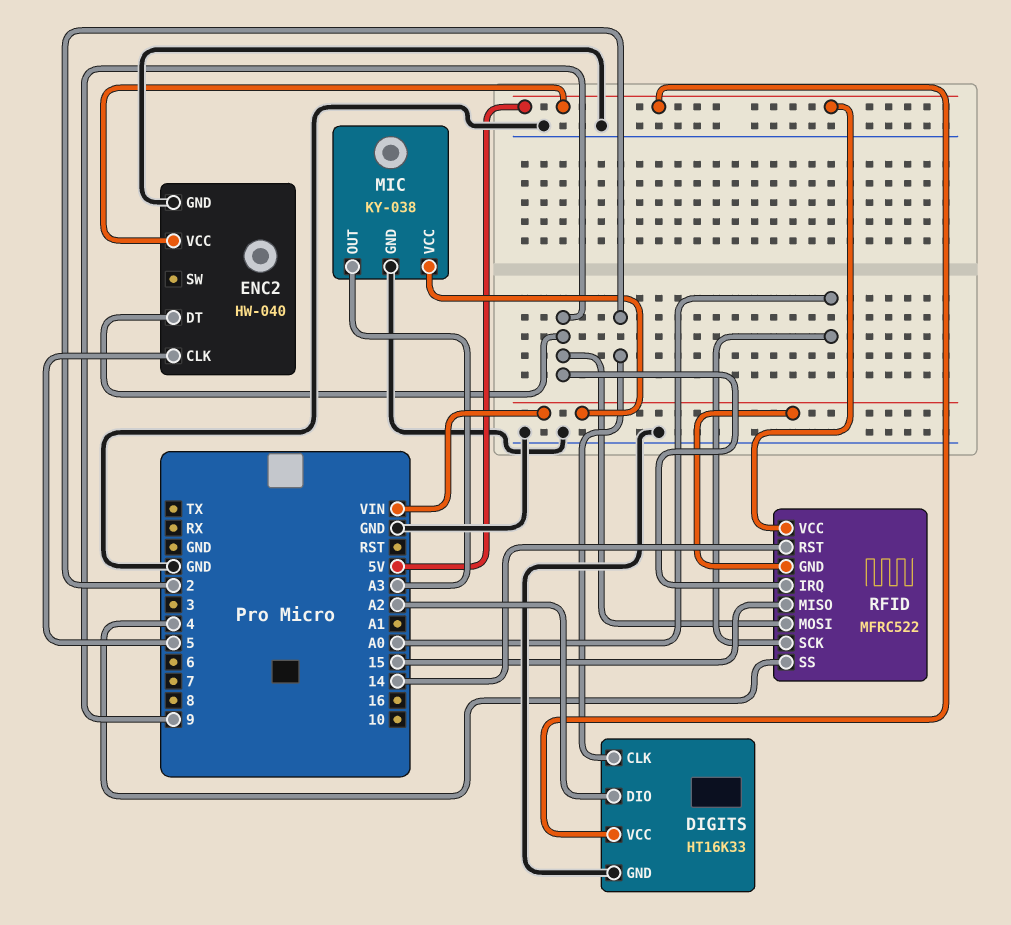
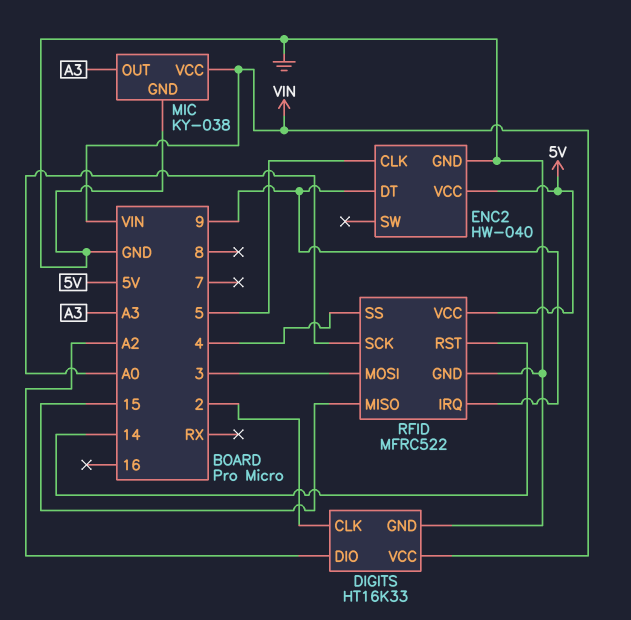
DIGITS pin VCC: 5V -> VIN
RFID pin GND: VIN -> GND
RFID pin MOSI: 9 -> 3

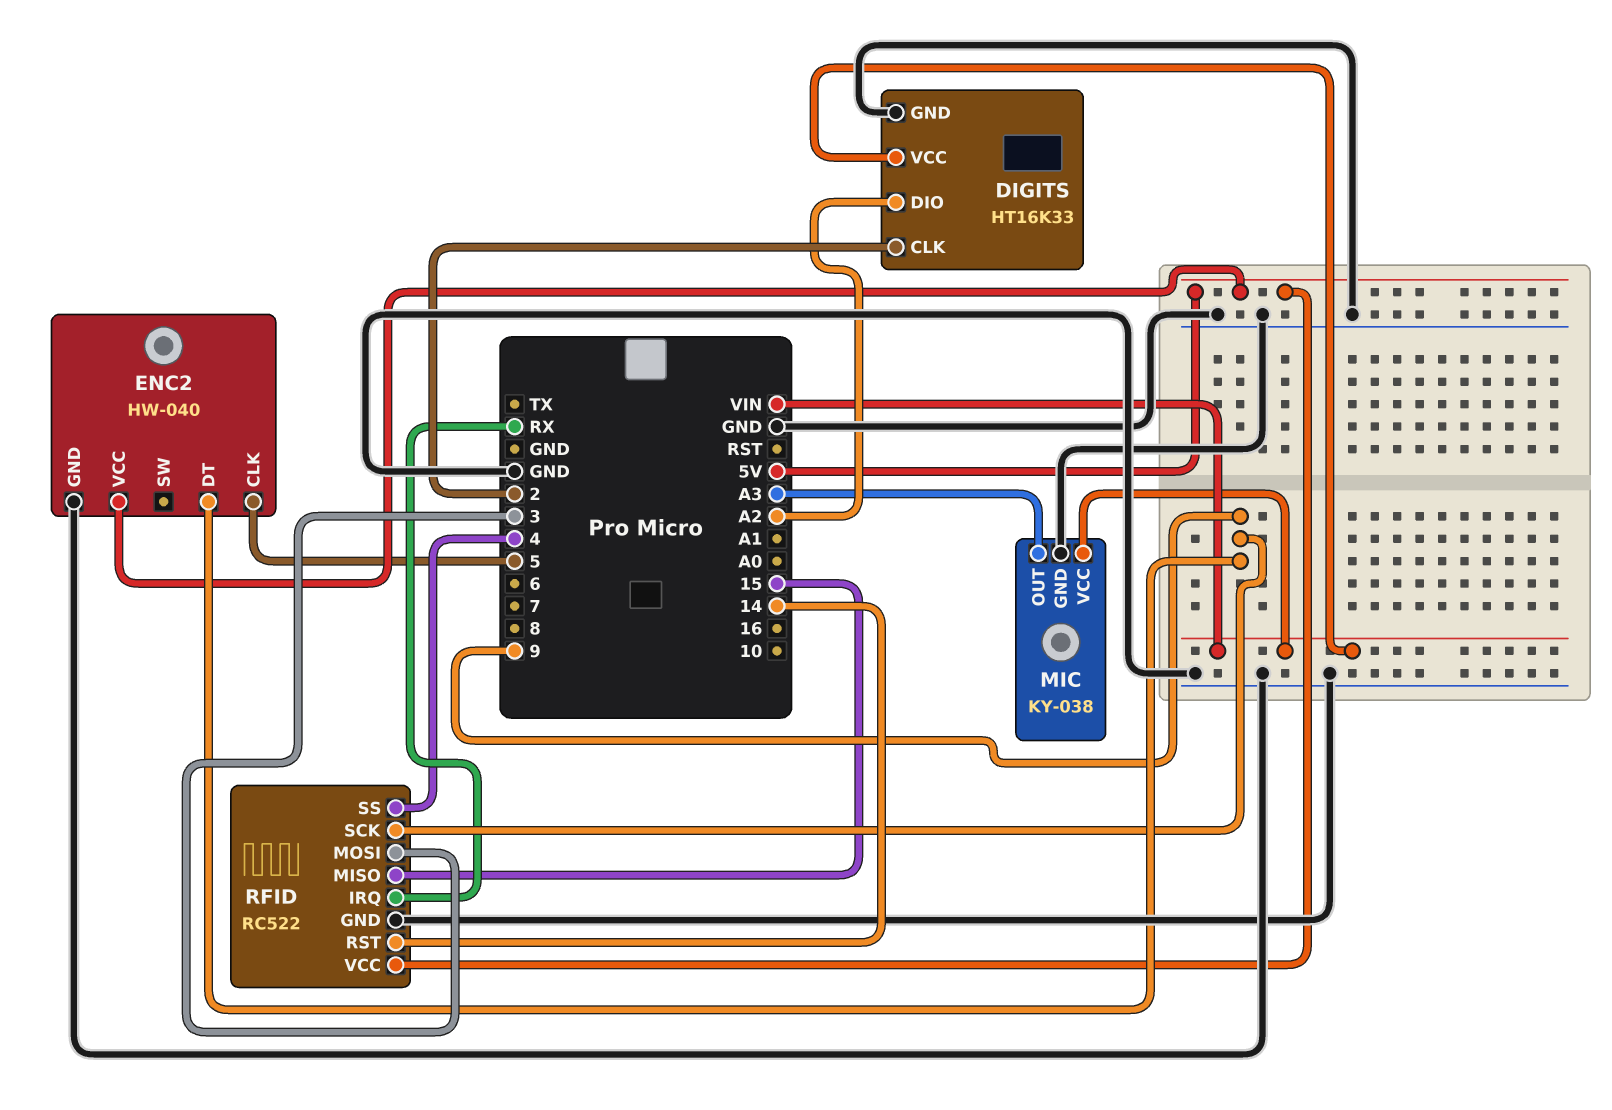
RFID: MFRC522 -> RC522
RFID pin IRQ: 9 -> RX
RFID pin SCK: A0 -> 9

